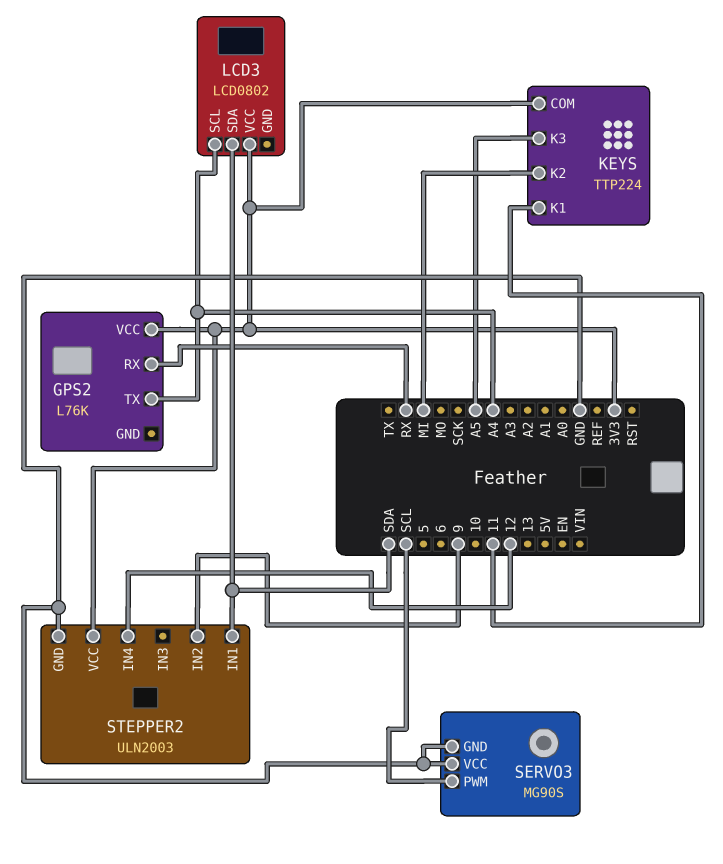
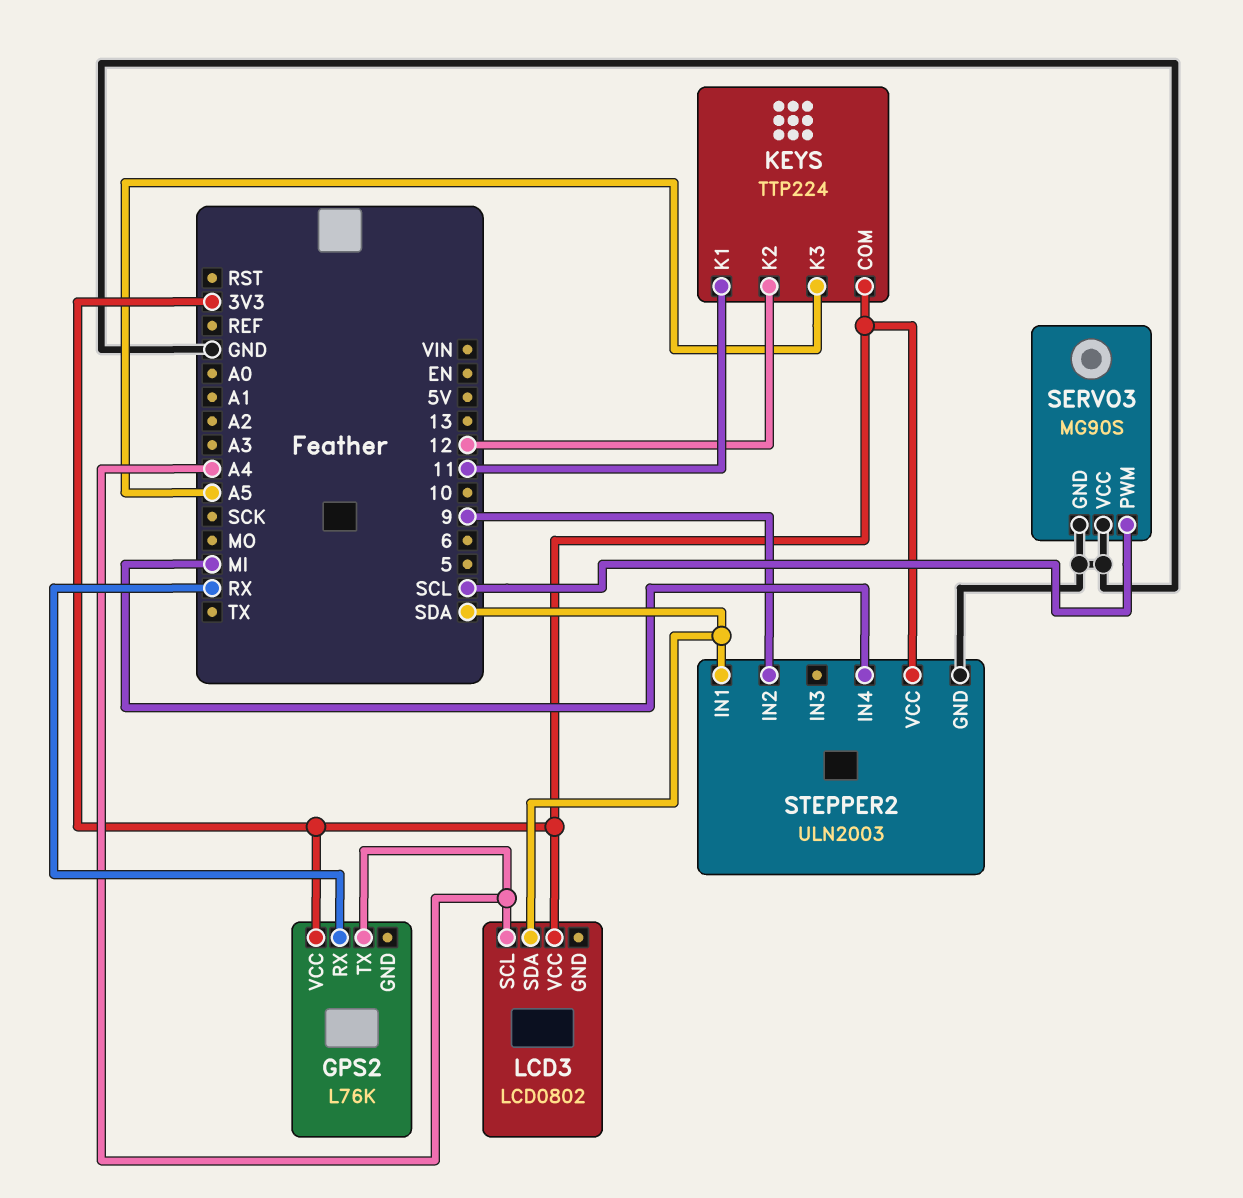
KEYS pin K2: MI -> 12
STEPPER2 pin IN4: 12 -> MI

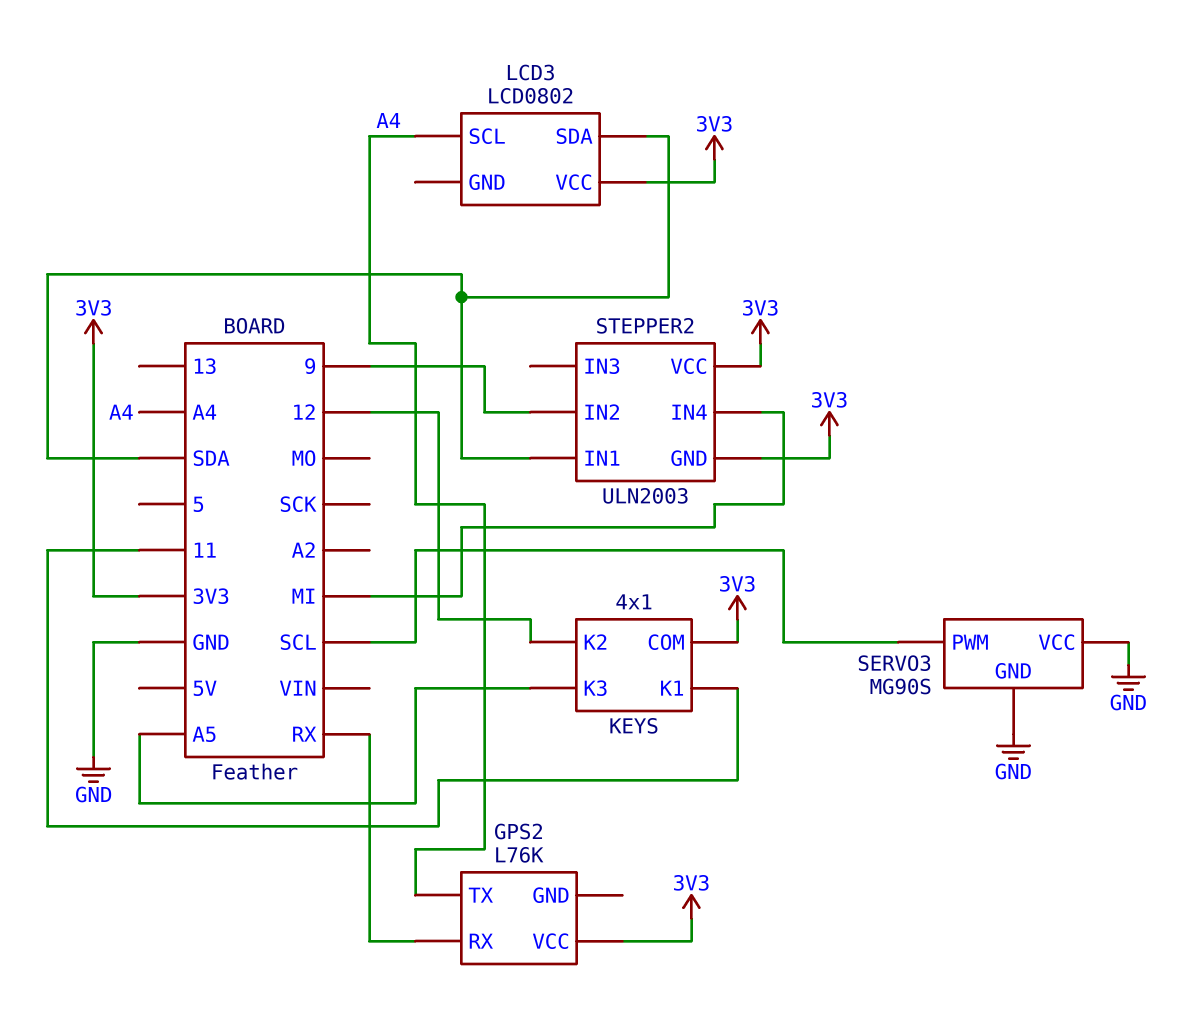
KEYS: TTP224 -> 4x1
STEPPER2 pin GND: GND -> 3V3

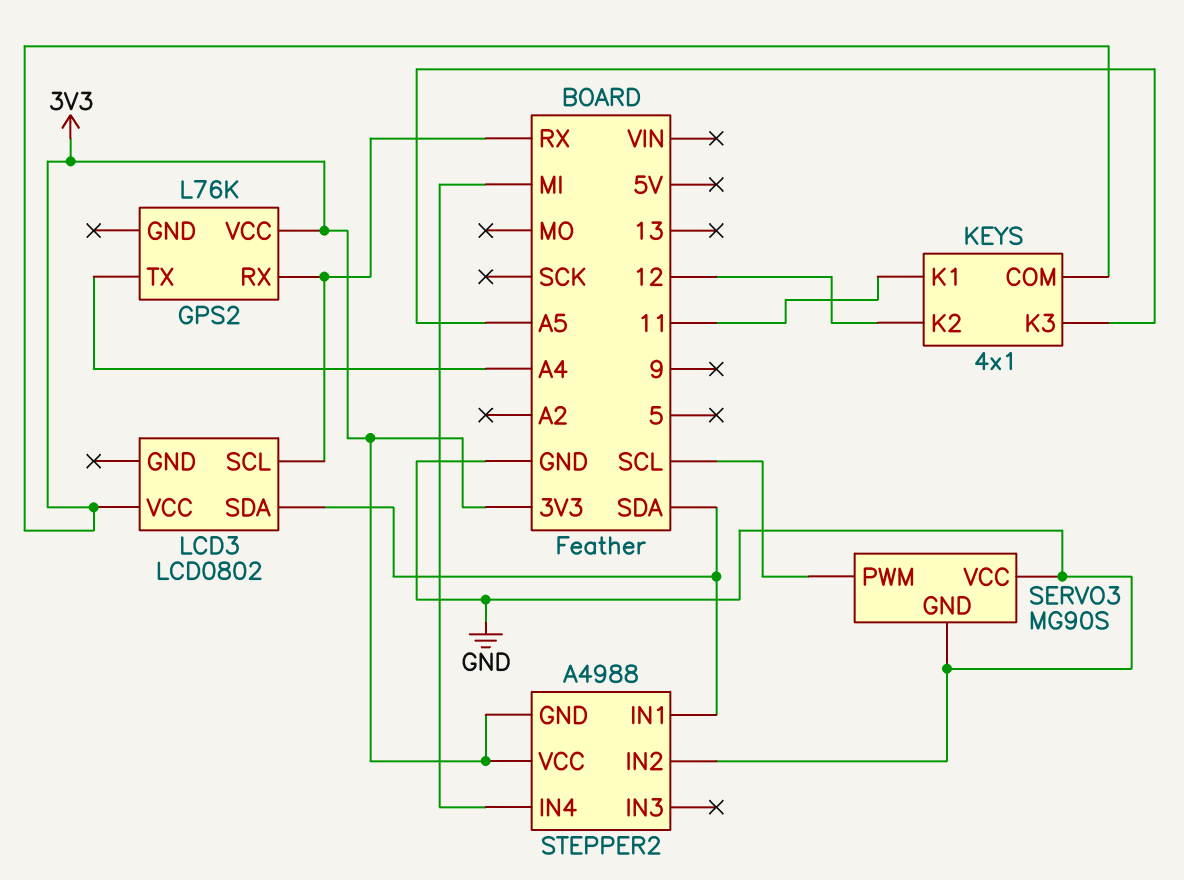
LCD3 pin SCL: A4 -> RX
STEPPER2: ULN2003 -> A4988
STEPPER2 pin IN2: 9 -> GND

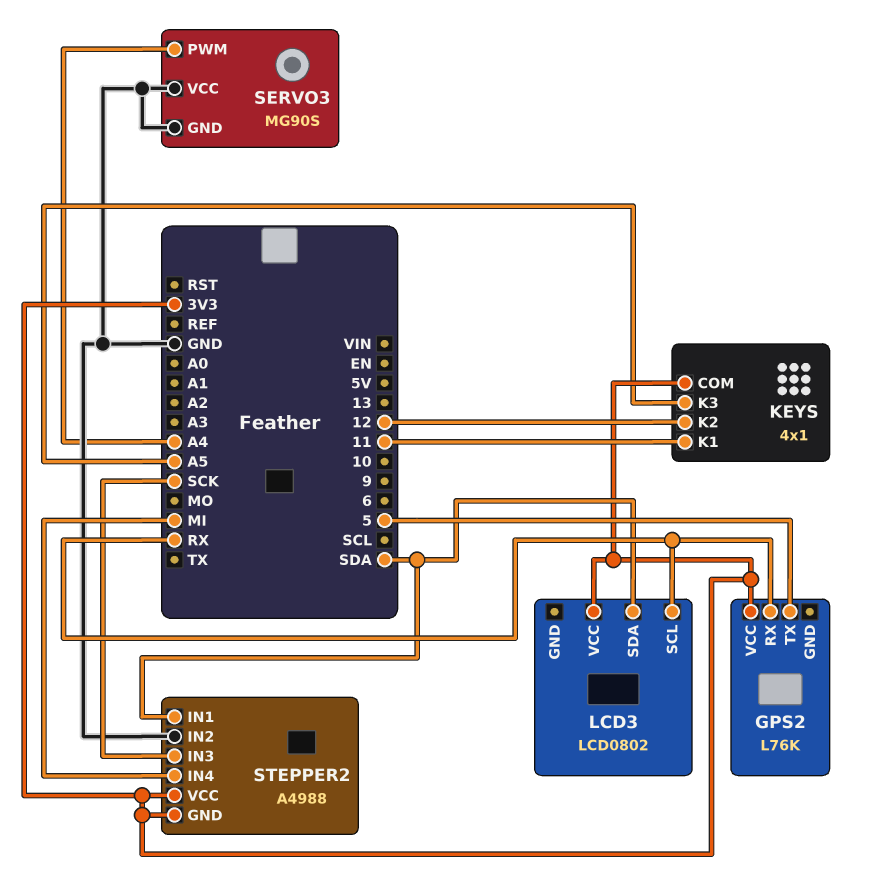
GPS2 pin TX: A4 -> 5
SERVO3 pin PWM: SCL -> A4
STEPPER2 pin IN3: none -> SCK

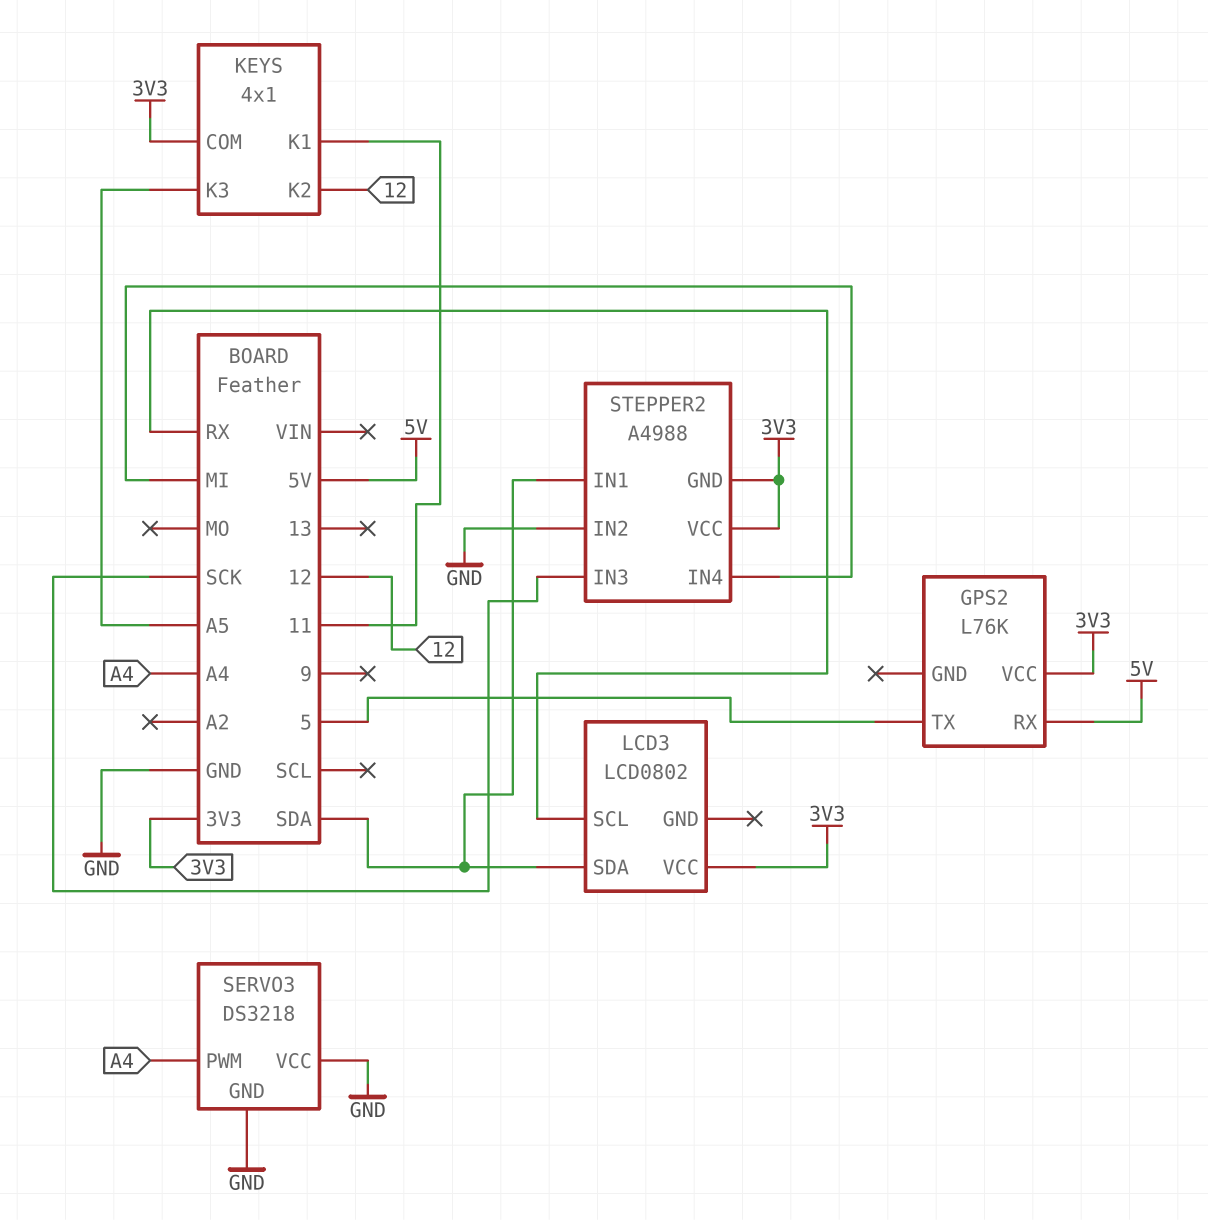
GPS2 pin RX: RX -> 5V
SERVO3: MG90S -> DS3218

